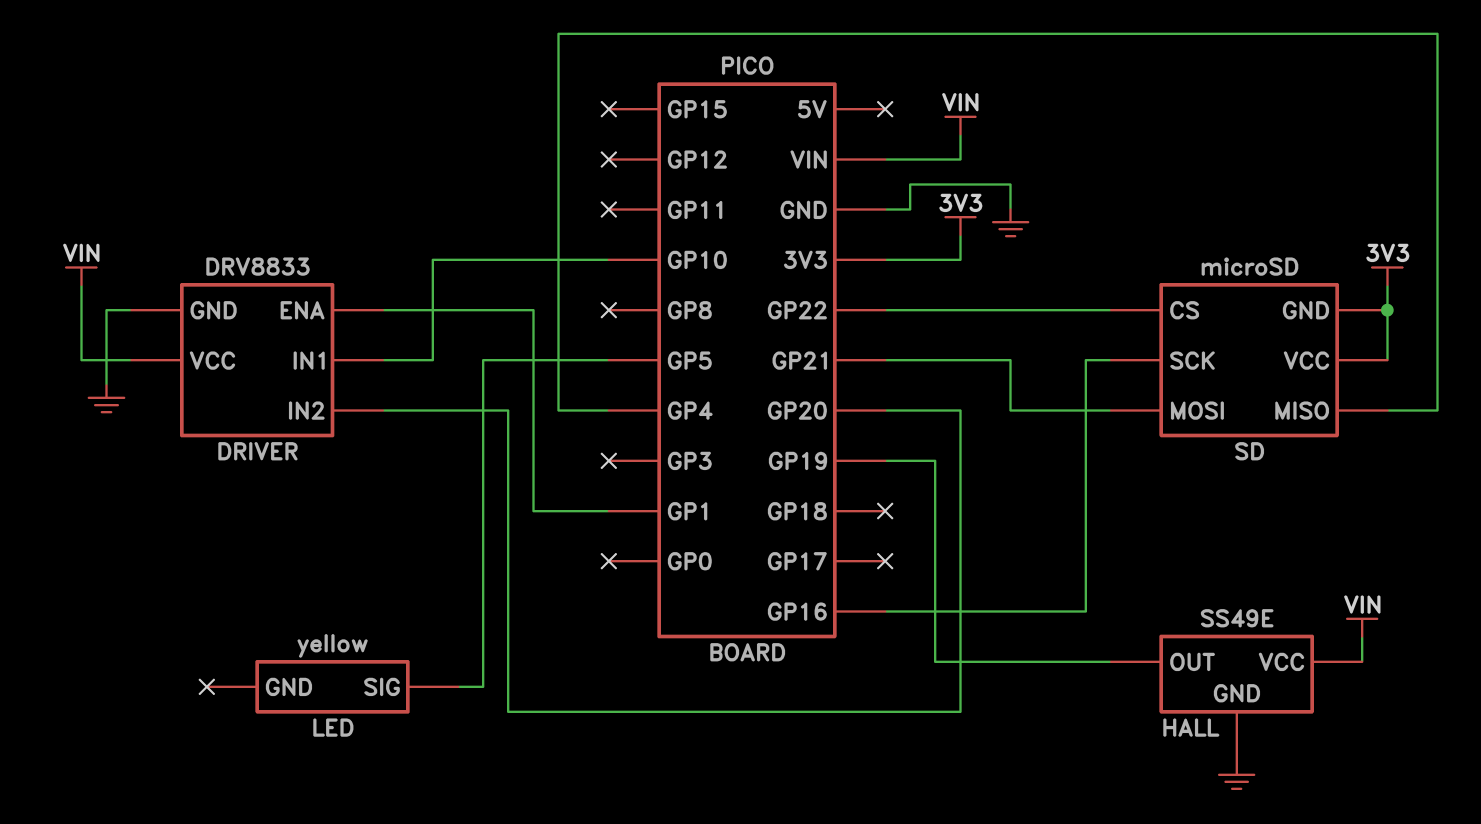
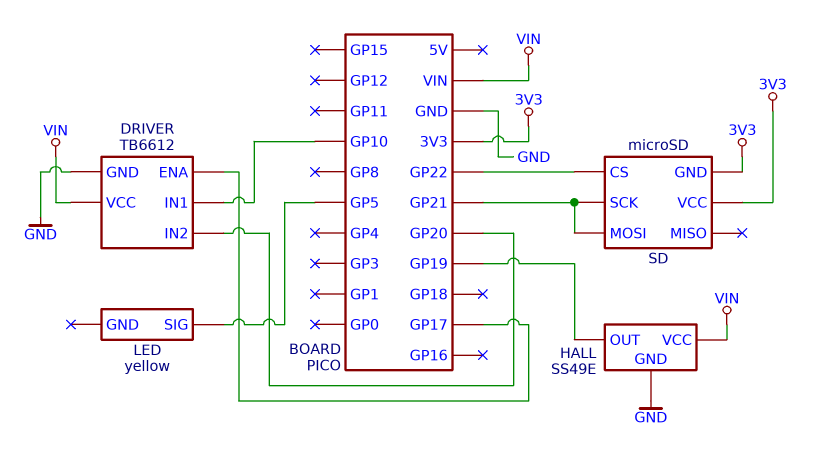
DRIVER: DRV8833 -> TB6612
DRIVER pin ENA: GP1 -> GP17
SD pin MISO: GP4 -> none
SD pin SCK: GP16 -> GP21

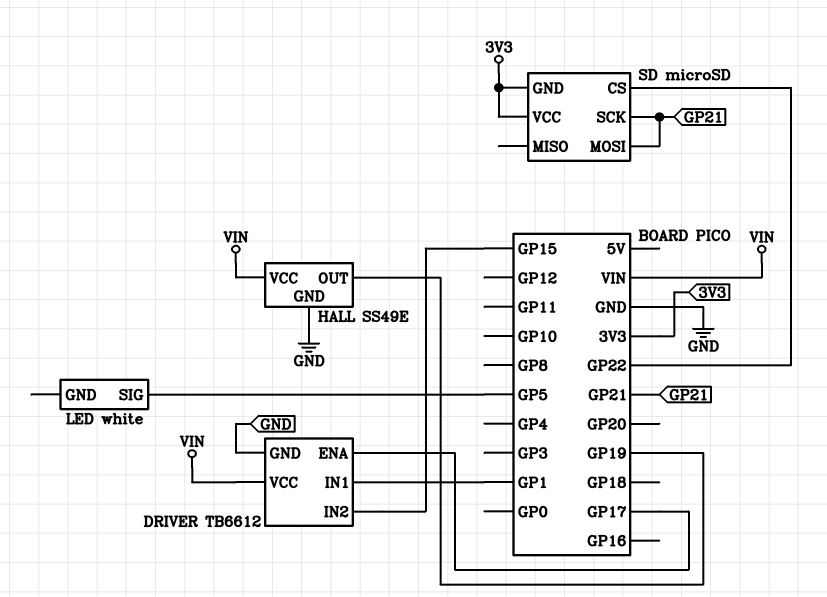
DRIVER pin IN1: GP10 -> GP1
DRIVER pin IN2: GP20 -> GP15
LED: yellow -> white

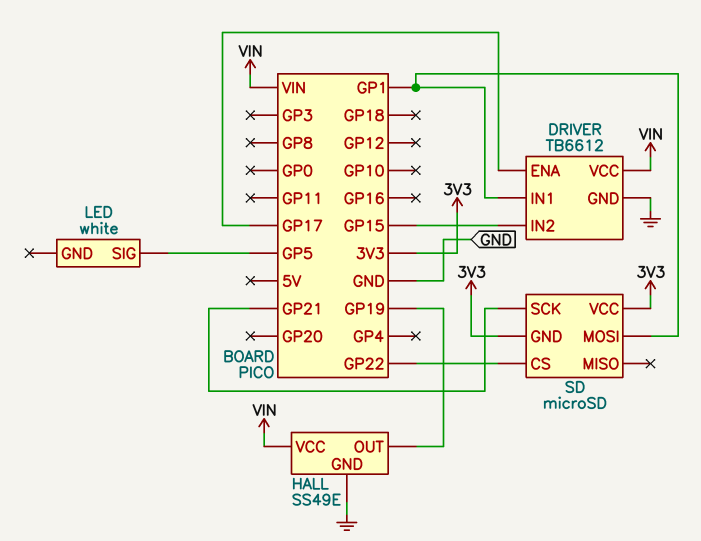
SD pin MOSI: GP21 -> GP1

